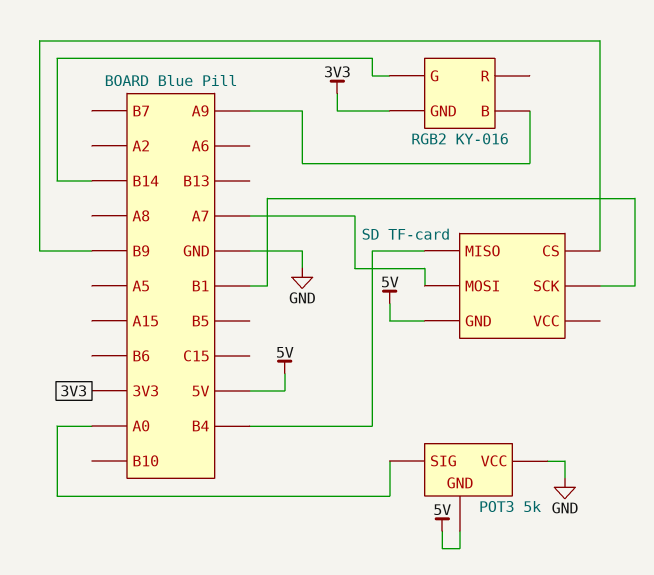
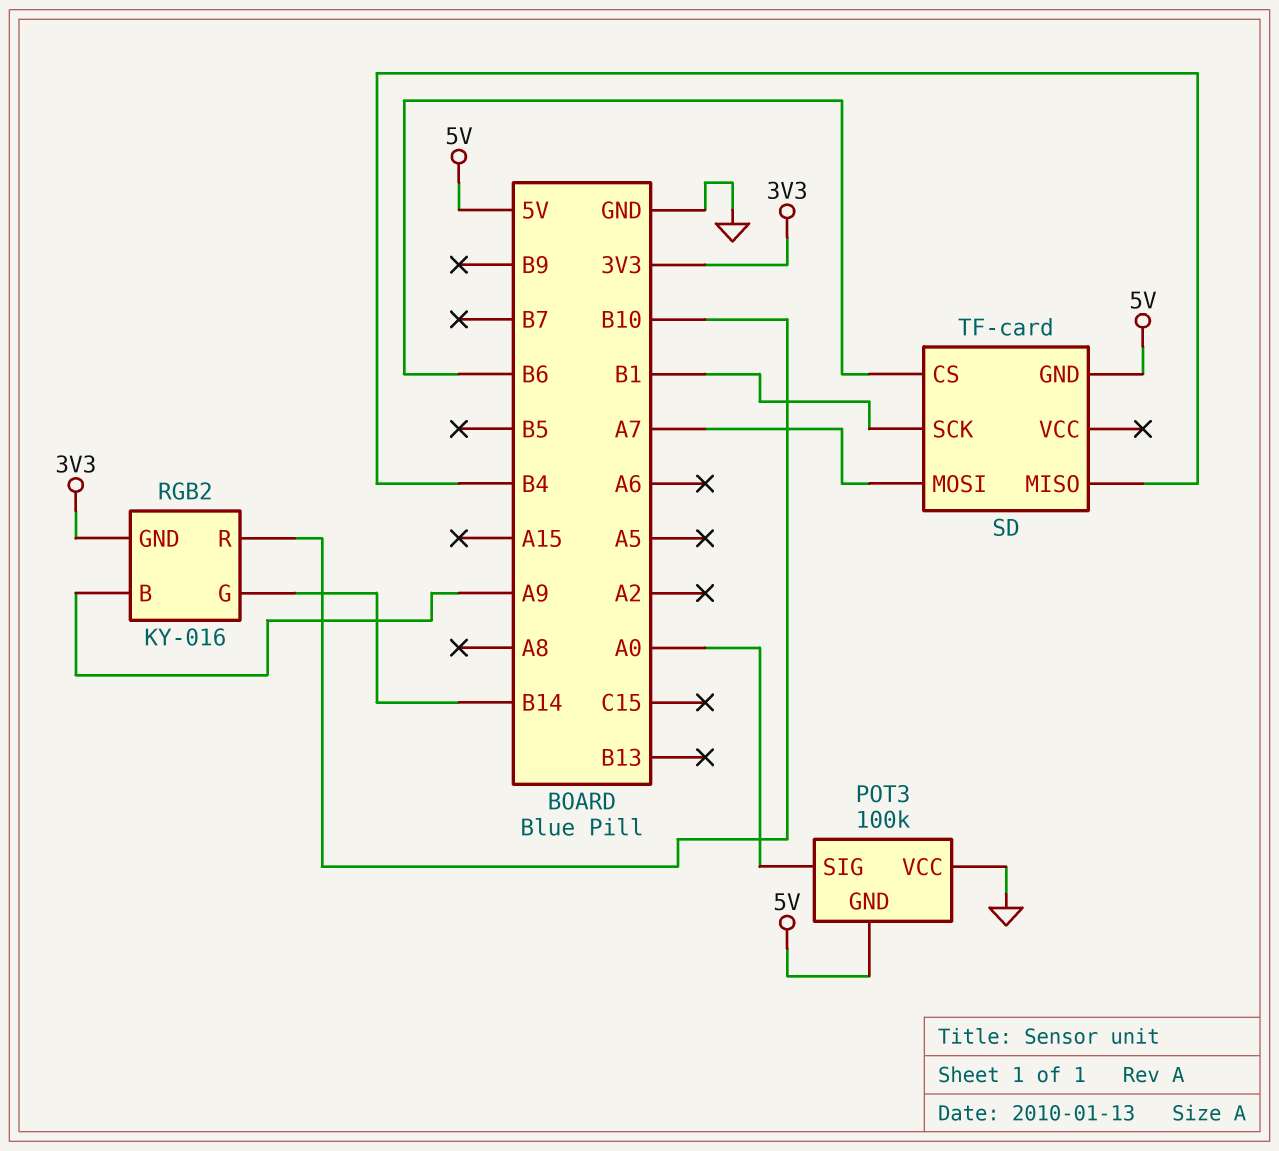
POT3: 5k -> 100k
RGB2 pin R: none -> B10
SD pin CS: B9 -> B6

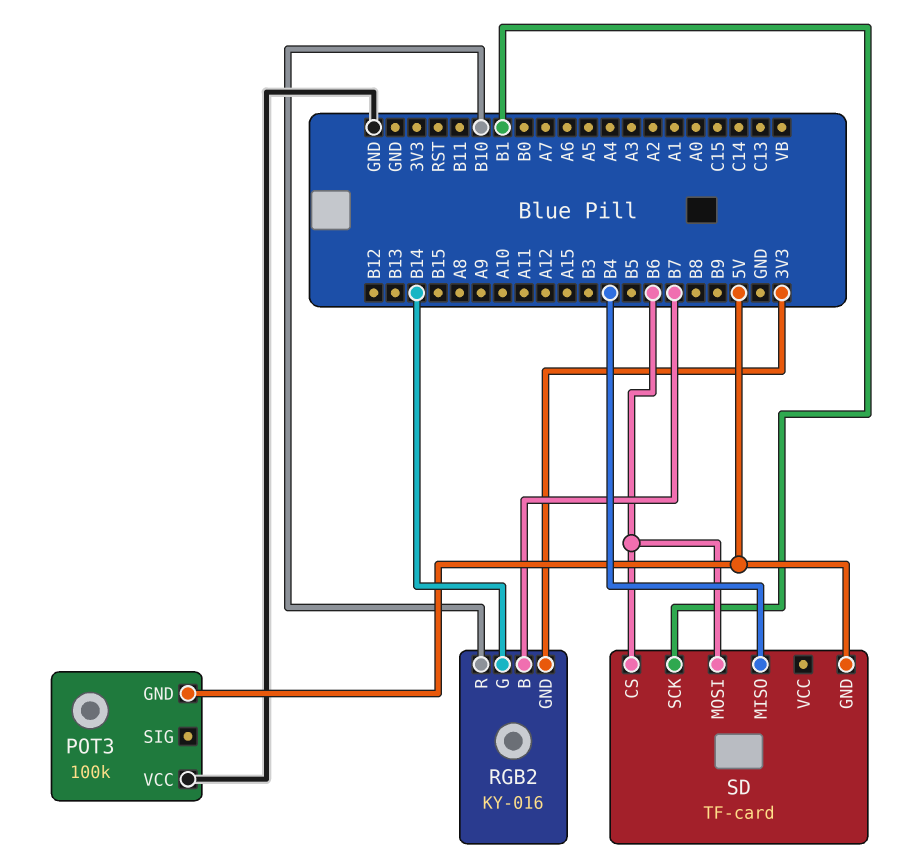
POT3 pin SIG: A0 -> none
RGB2 pin B: A9 -> B7
SD pin MOSI: A7 -> B6

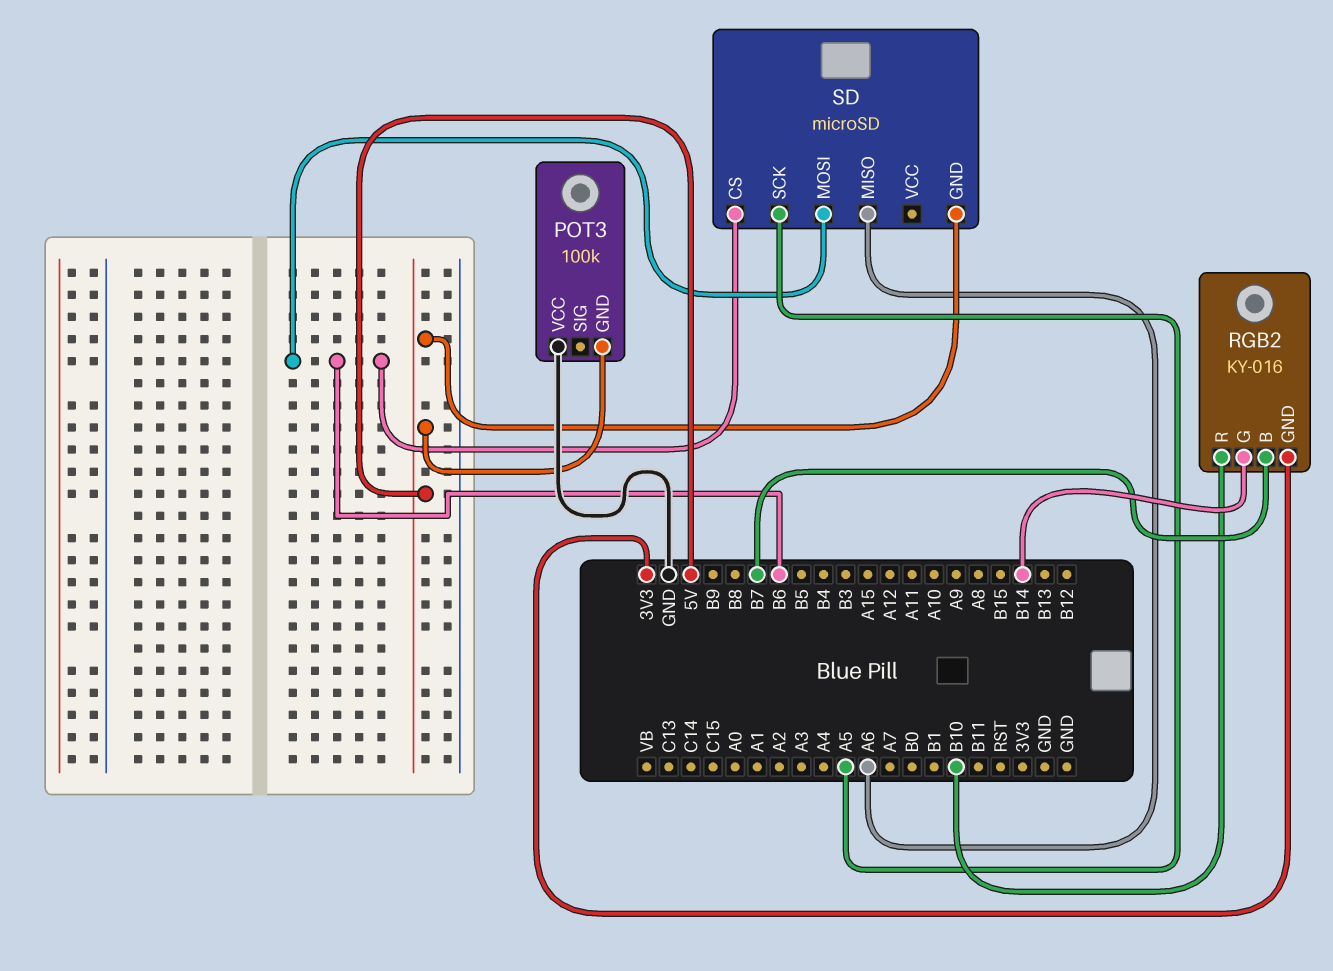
SD: TF-card -> microSD
SD pin MISO: B4 -> A6
SD pin SCK: B1 -> A5

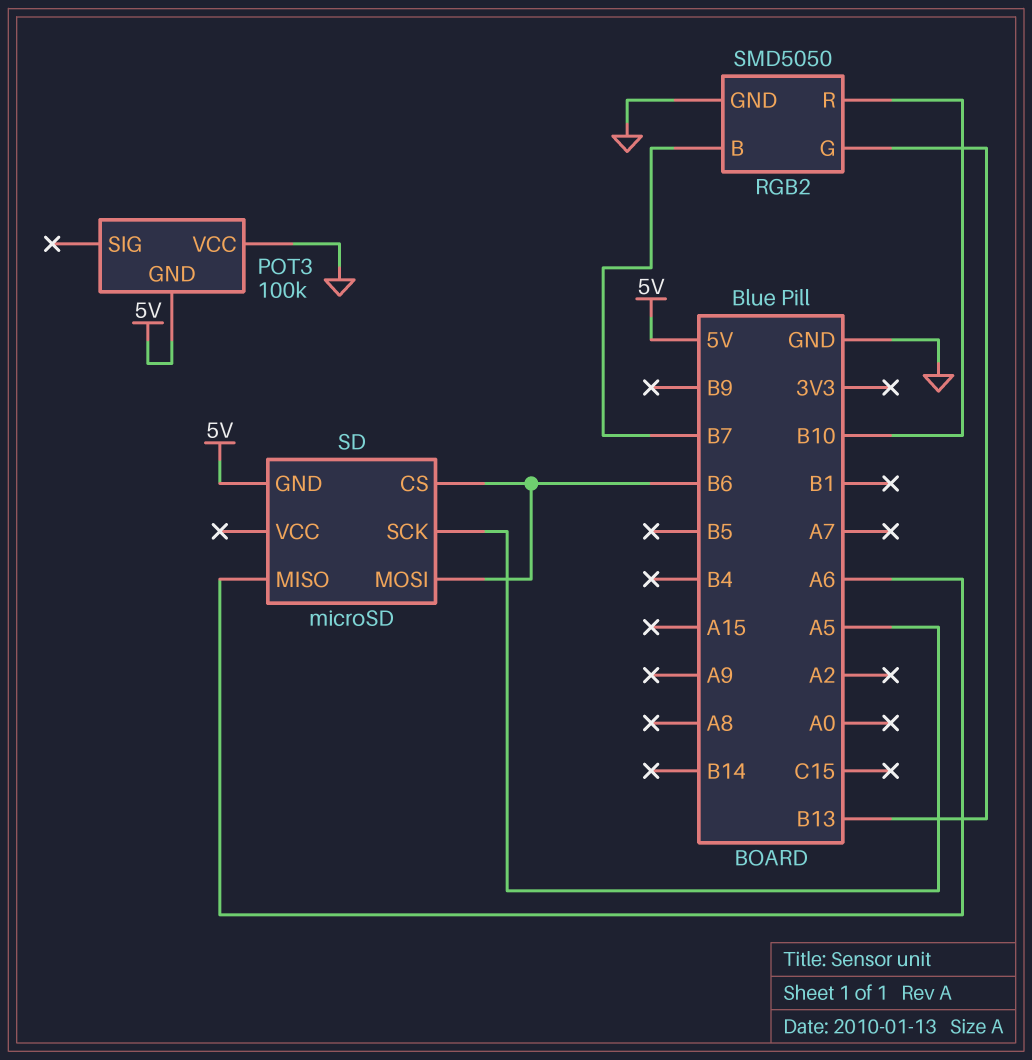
RGB2: KY-016 -> SMD5050
RGB2 pin G: B14 -> B13
RGB2 pin GND: 3V3 -> GND

